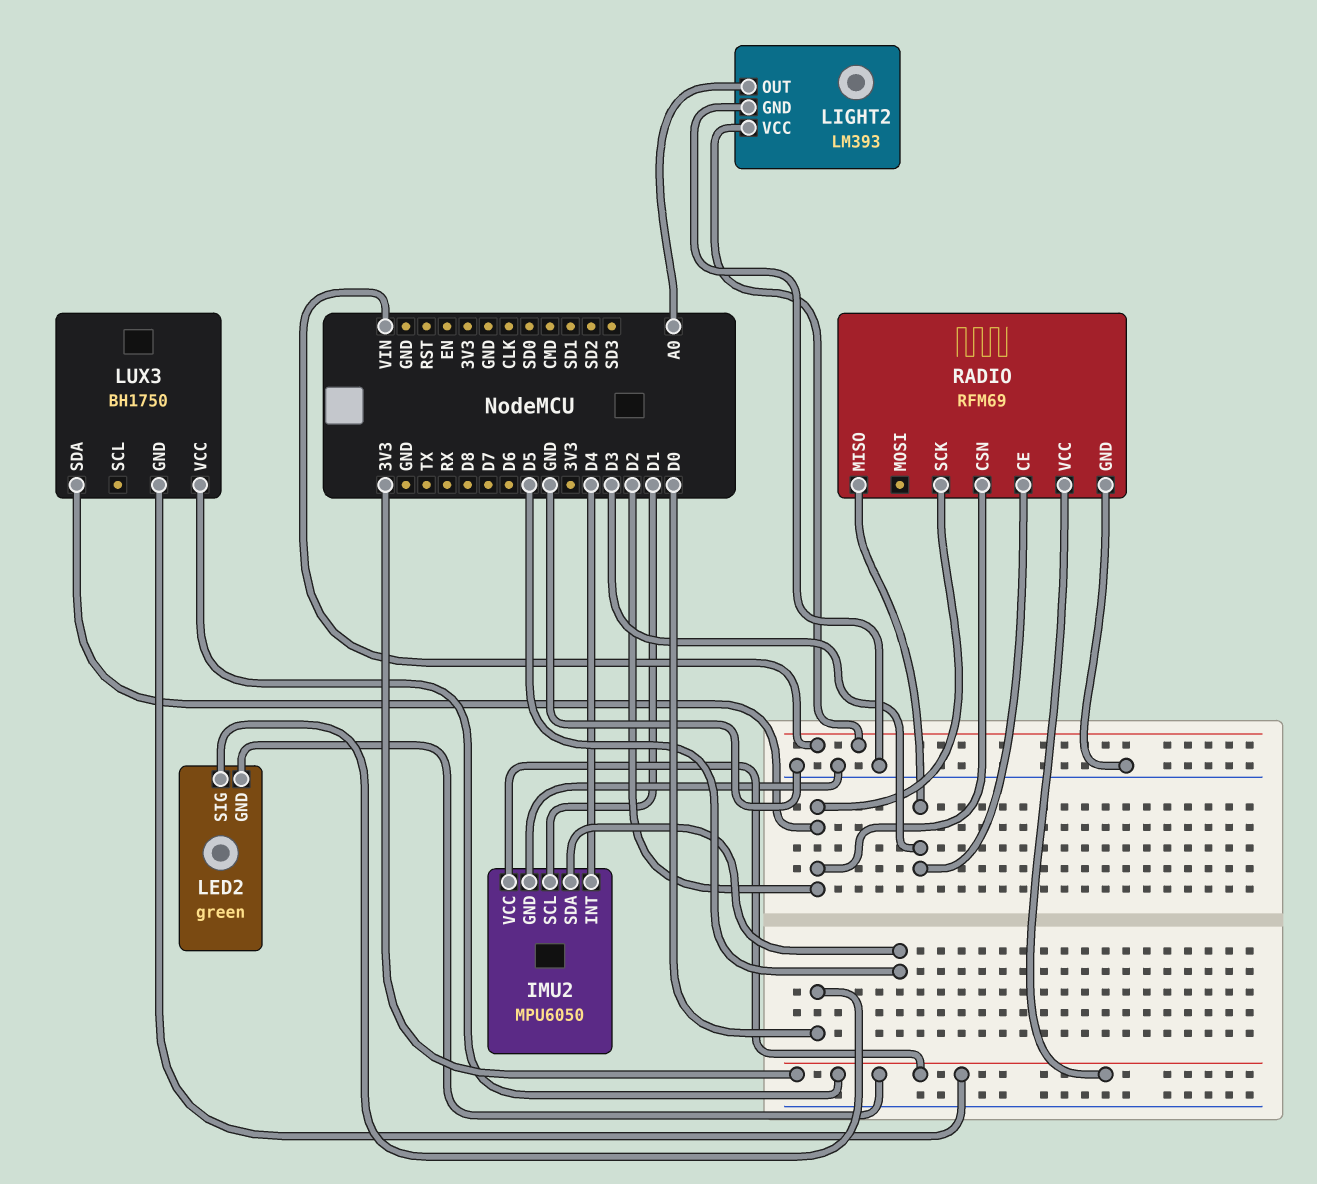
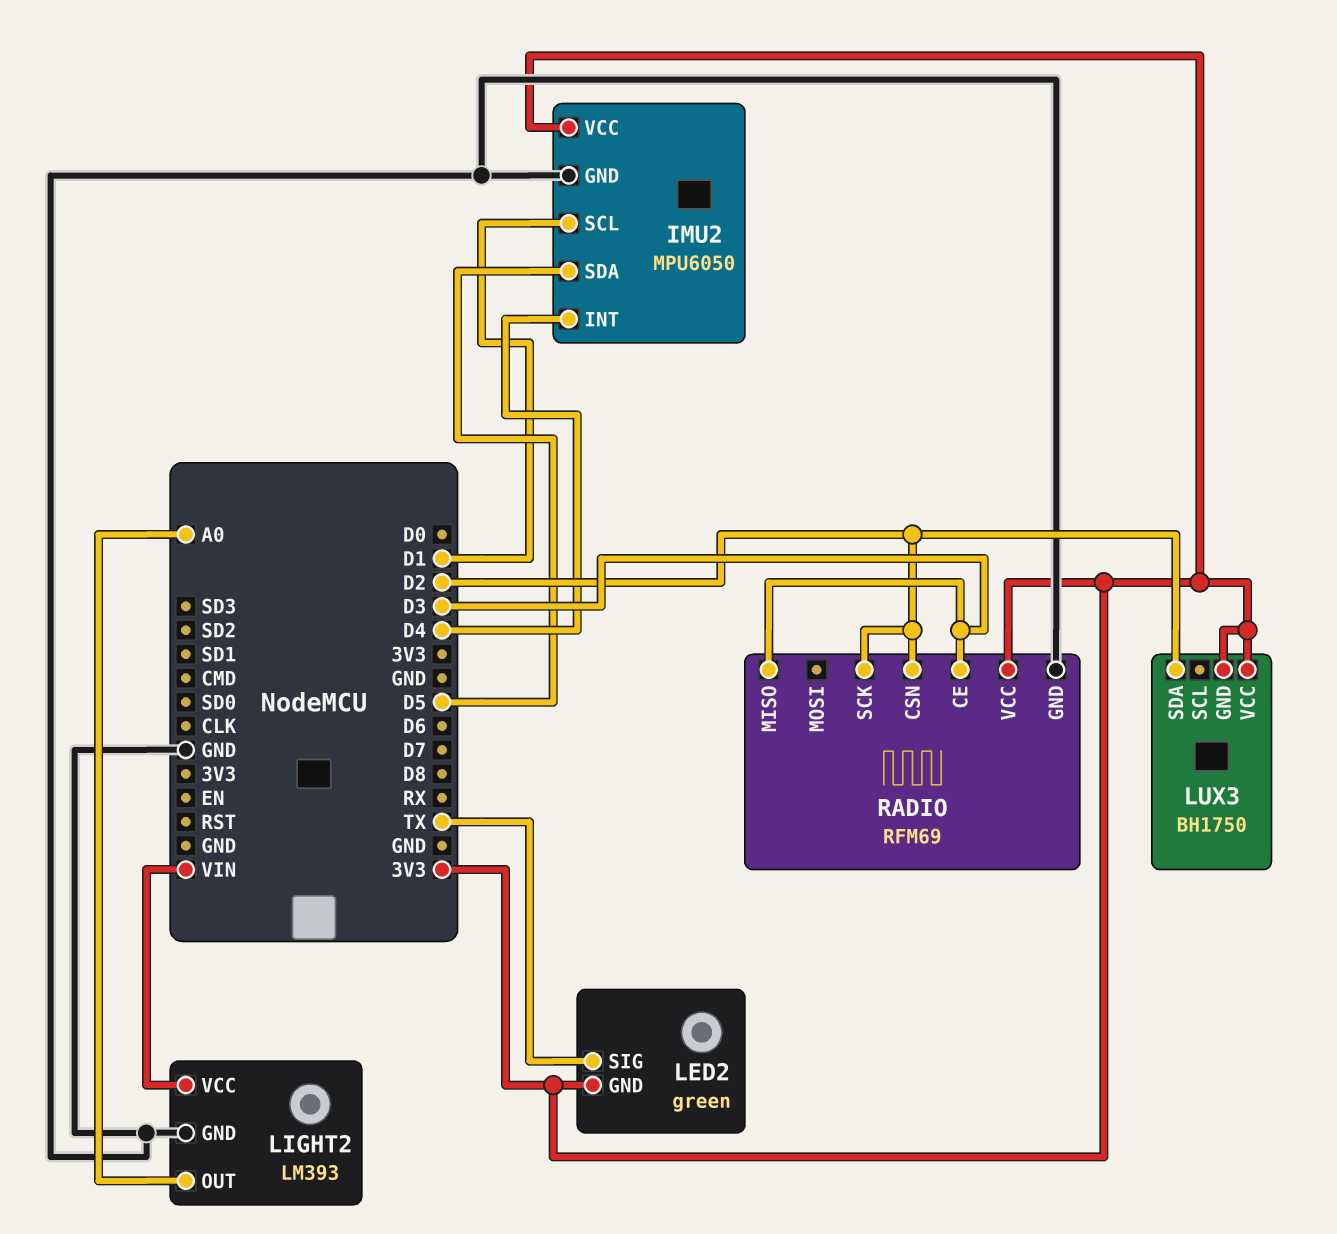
LED2 pin SIG: D0 -> TX

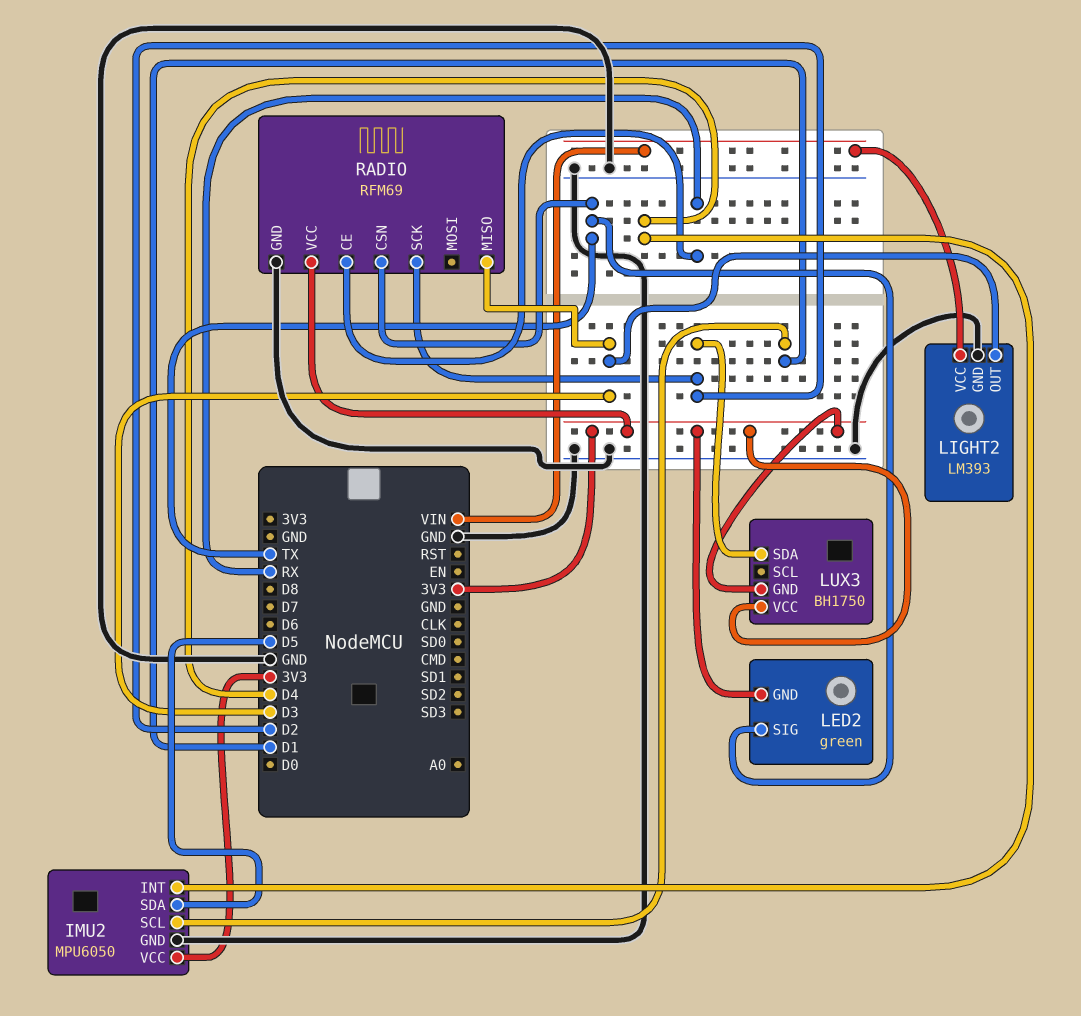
LIGHT2 pin OUT: A0 -> D3
RADIO pin CE: D3 -> RX
RADIO pin CSN: D2 -> TX

